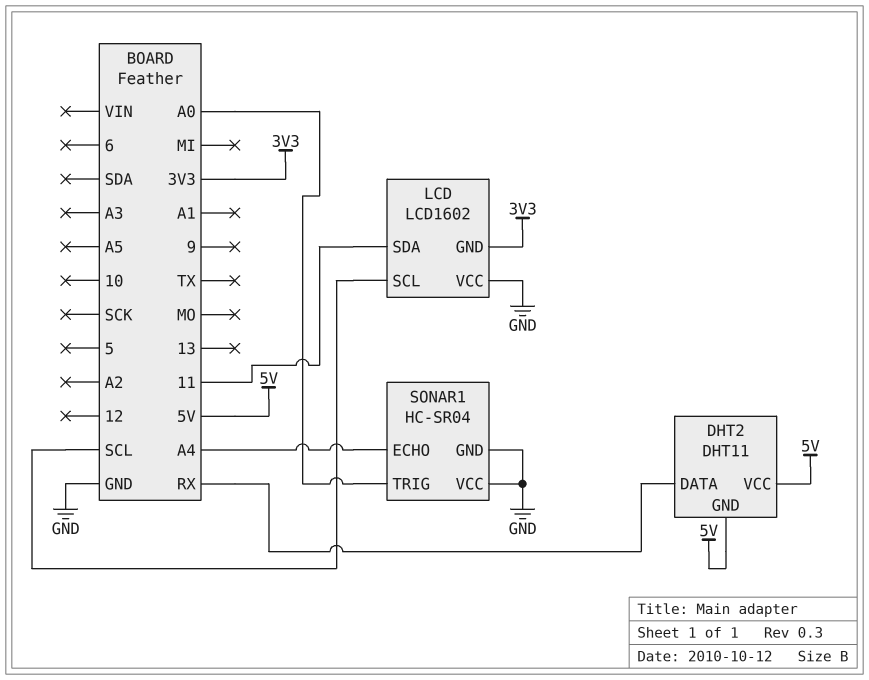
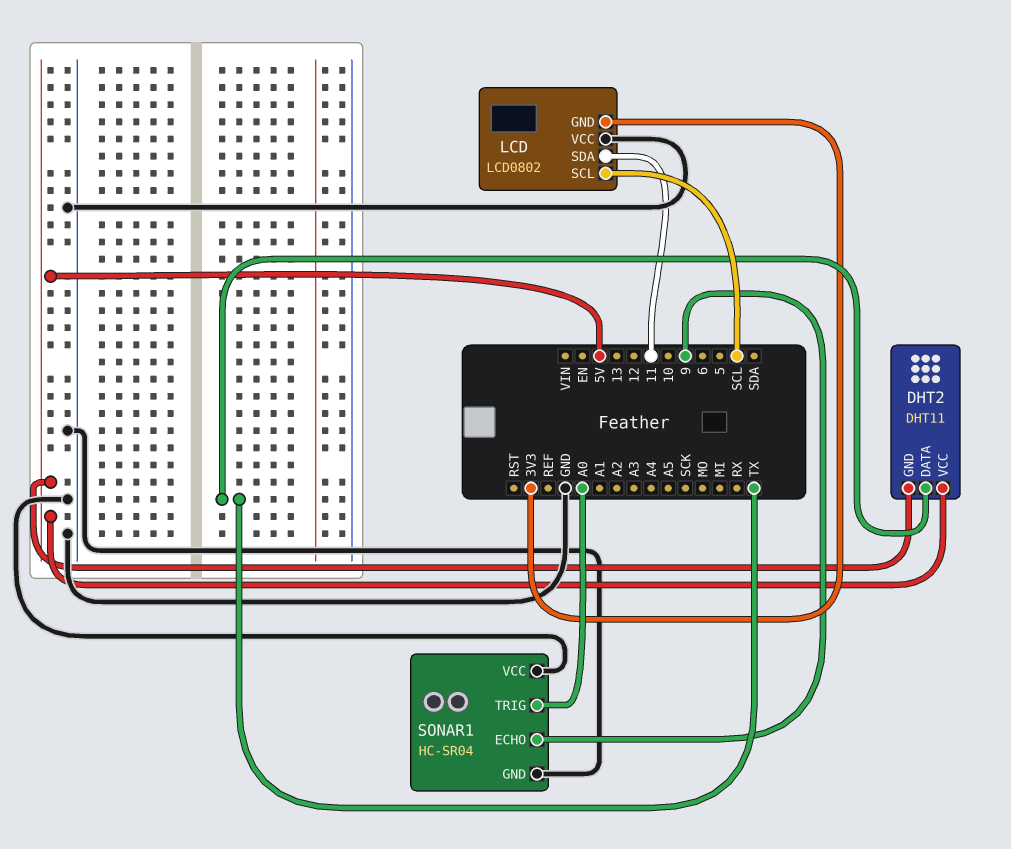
DHT2 pin DATA: RX -> TX
LCD: LCD1602 -> LCD0802
SONAR1 pin ECHO: A4 -> 9

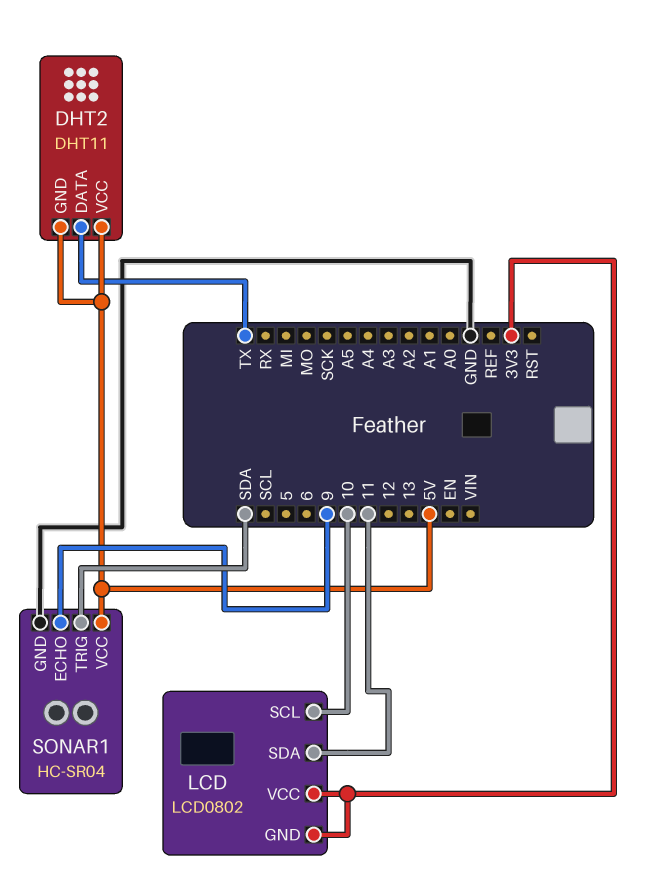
LCD pin SCL: SCL -> 10
LCD pin VCC: GND -> 3V3
SONAR1 pin TRIG: A0 -> SDA
SONAR1 pin VCC: GND -> 5V

